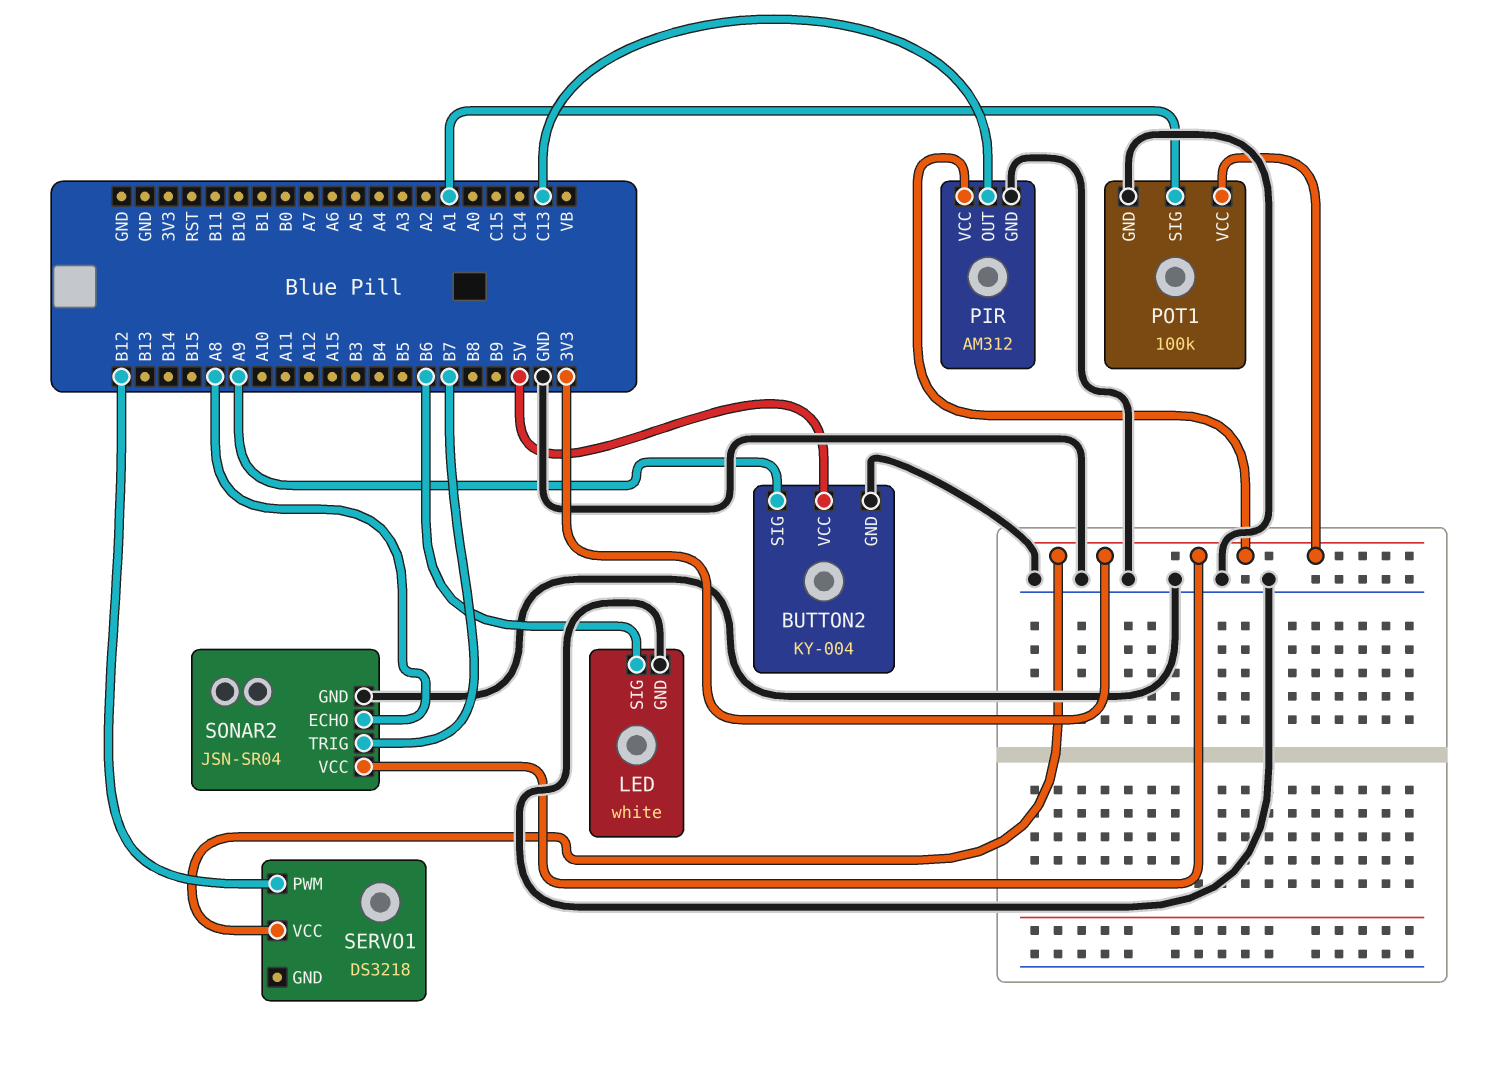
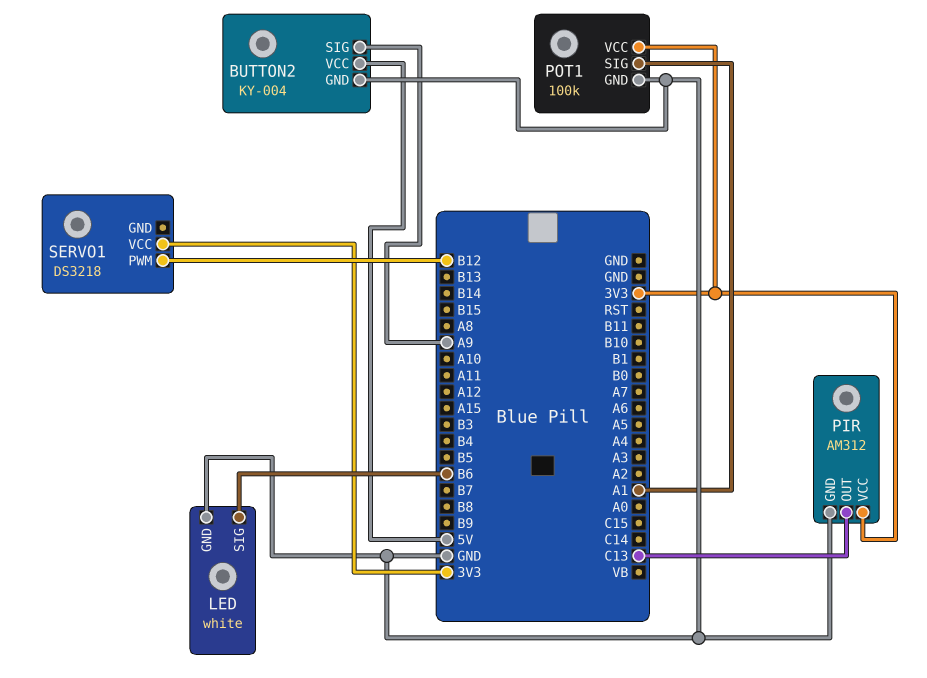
SONAR2: JSN-SR04 -> none
SONAR2 pin ECHO: A8 -> none
SONAR2 pin GND: GND -> none
SONAR2 pin TRIG: B7 -> none
SONAR2 pin VCC: 3V3 -> none

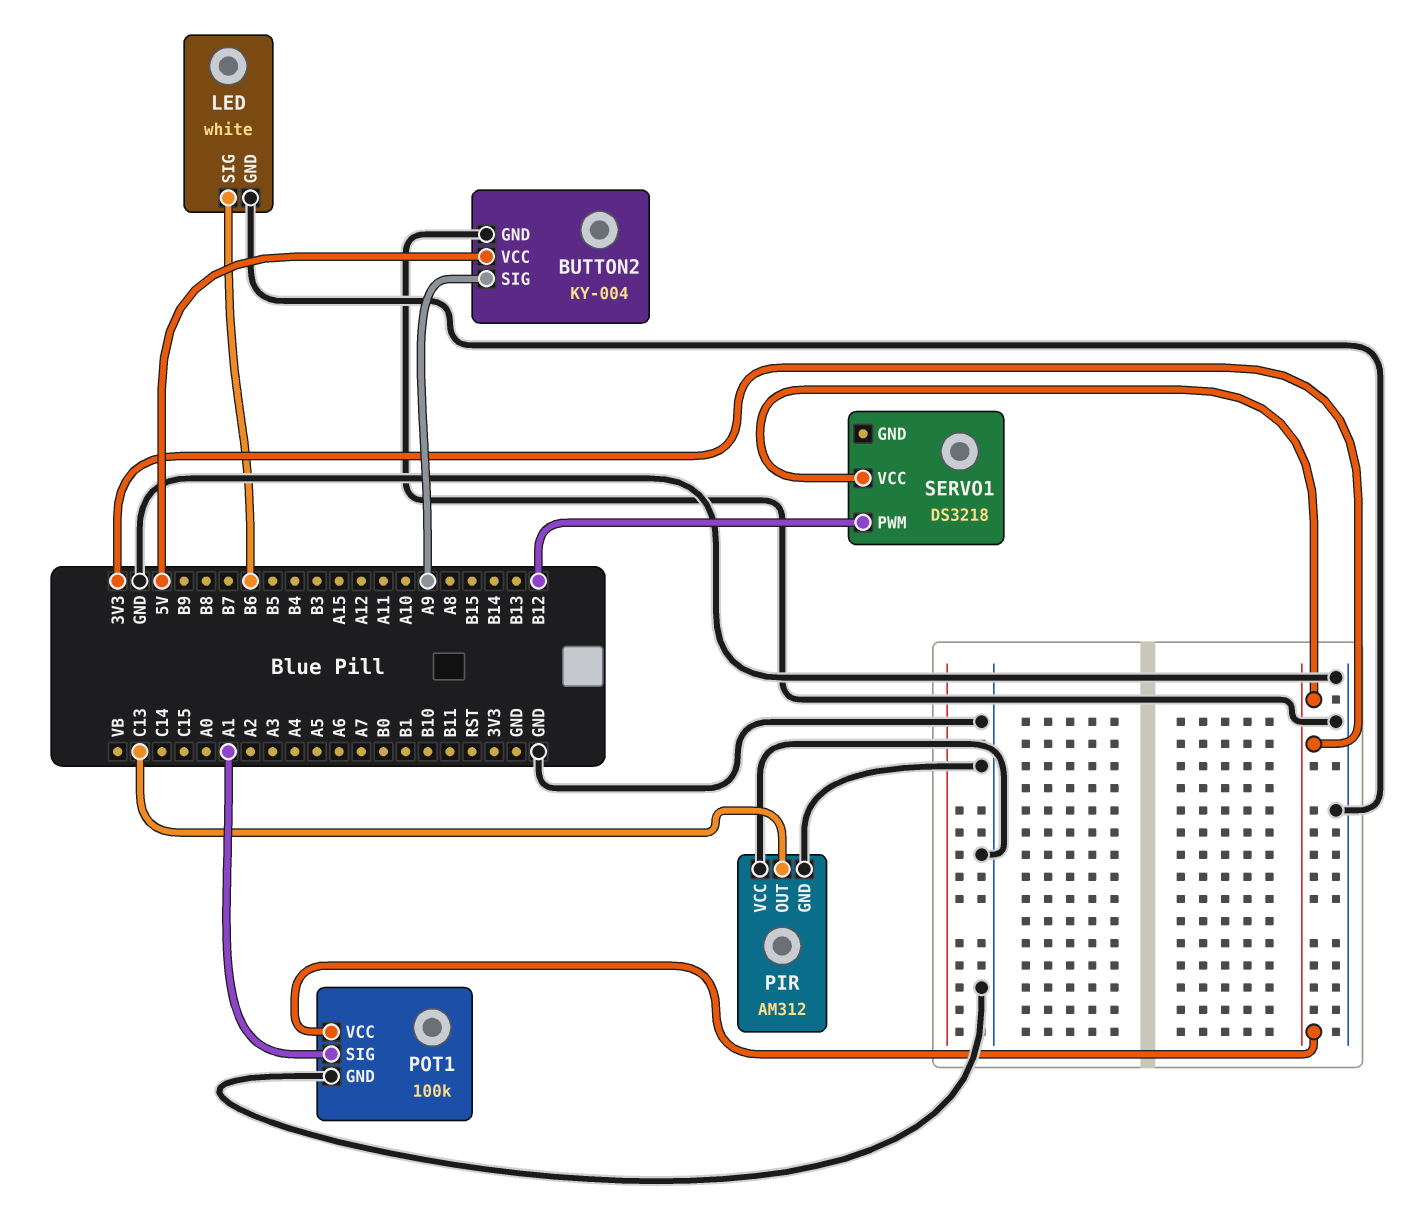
PIR pin VCC: 3V3 -> GND

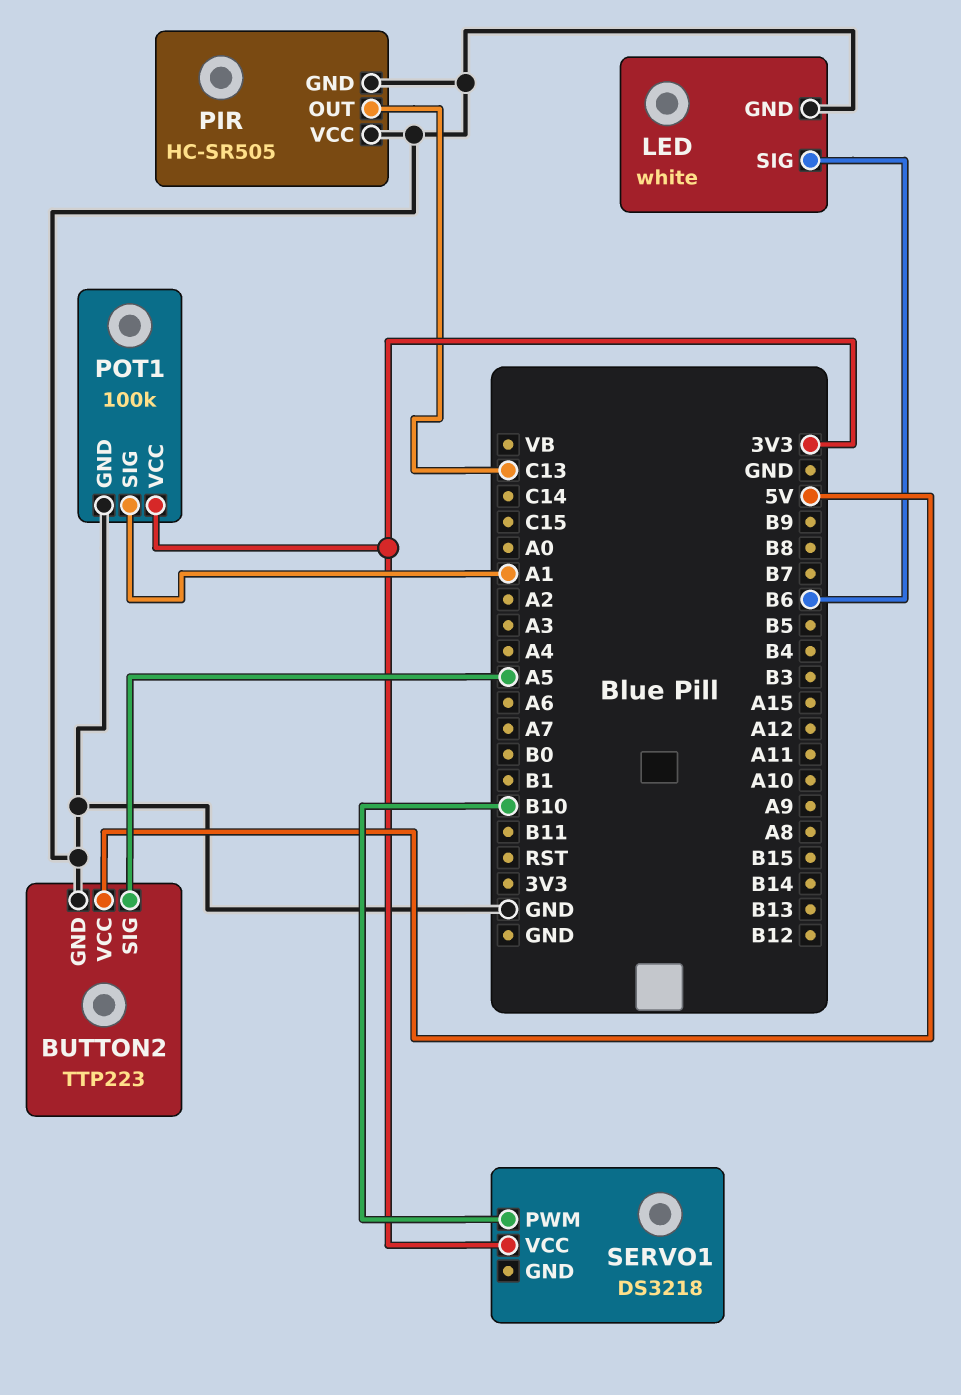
BUTTON2: KY-004 -> TTP223
BUTTON2 pin SIG: A9 -> A5
PIR: AM312 -> HC-SR505
SERVO1 pin PWM: B12 -> B10

